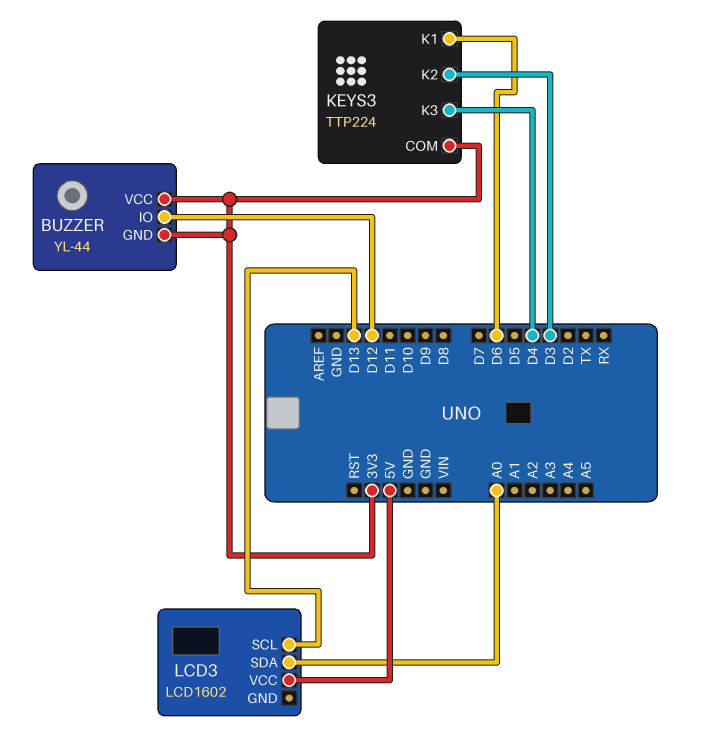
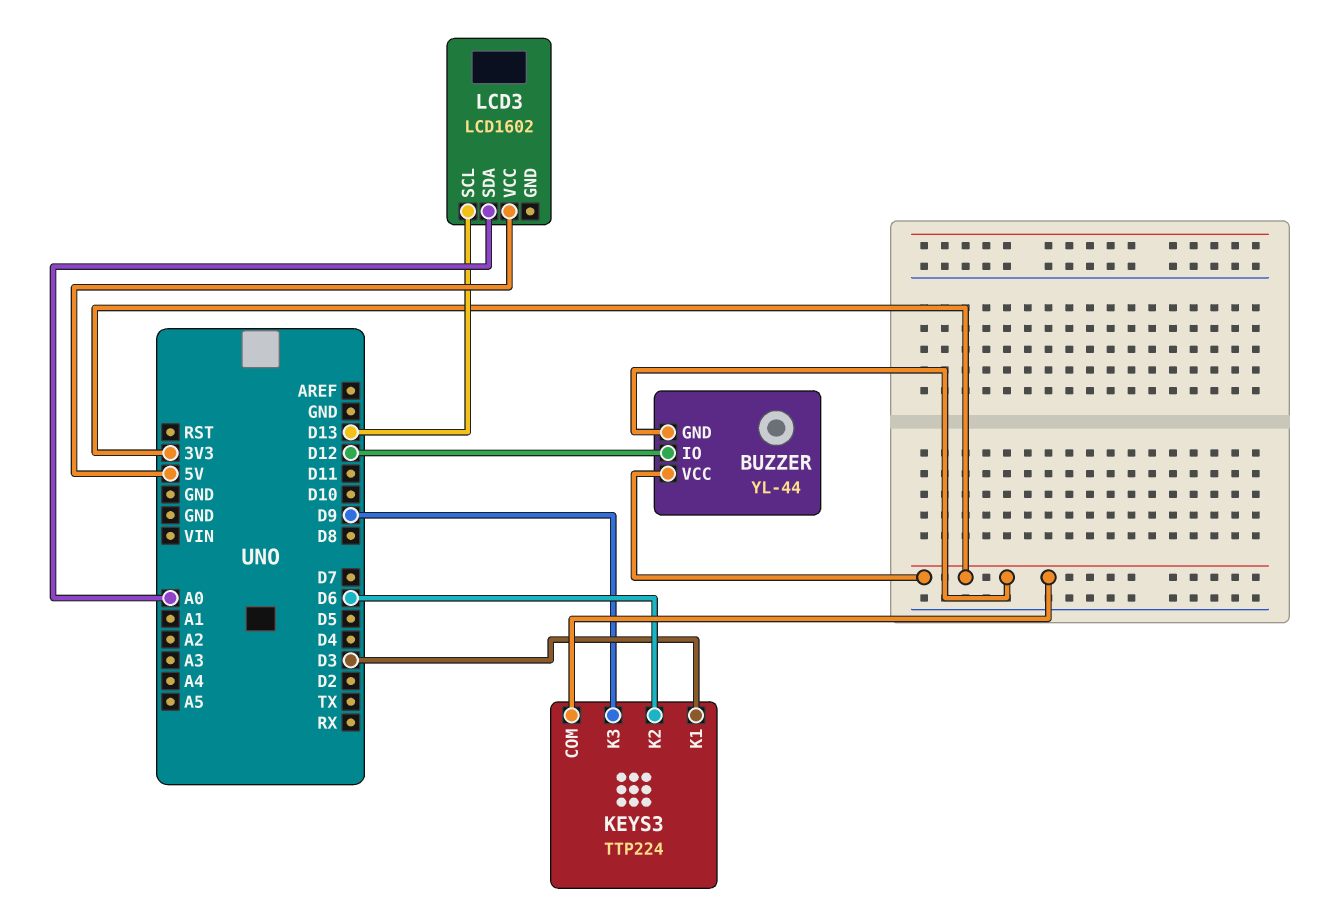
KEYS3 pin K1: D6 -> D3
KEYS3 pin K2: D3 -> D6
KEYS3 pin K3: D4 -> D9

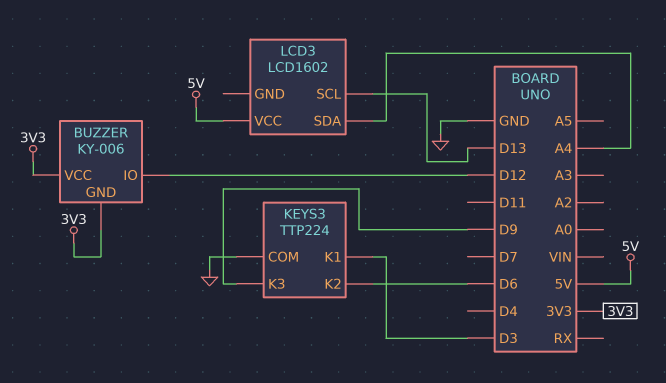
BUZZER: YL-44 -> KY-006
KEYS3 pin COM: 3V3 -> GND
LCD3 pin SDA: A0 -> A4

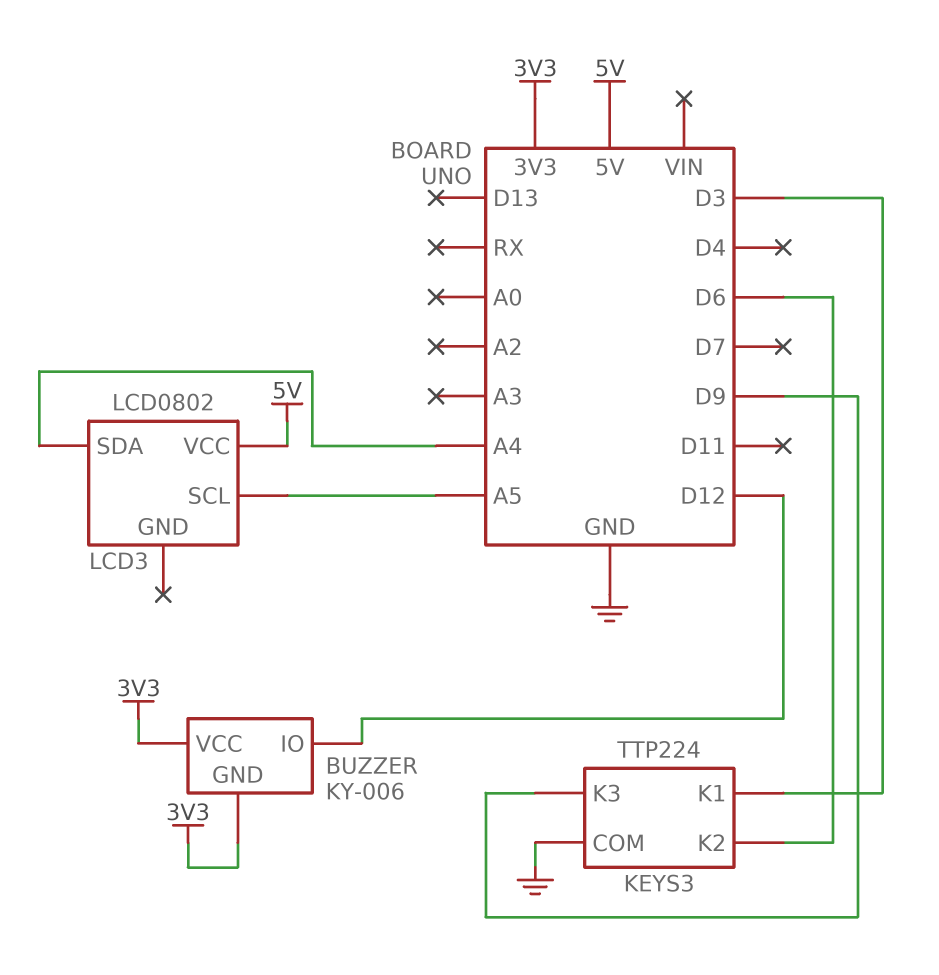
LCD3: LCD1602 -> LCD0802
LCD3 pin SCL: D13 -> A5

